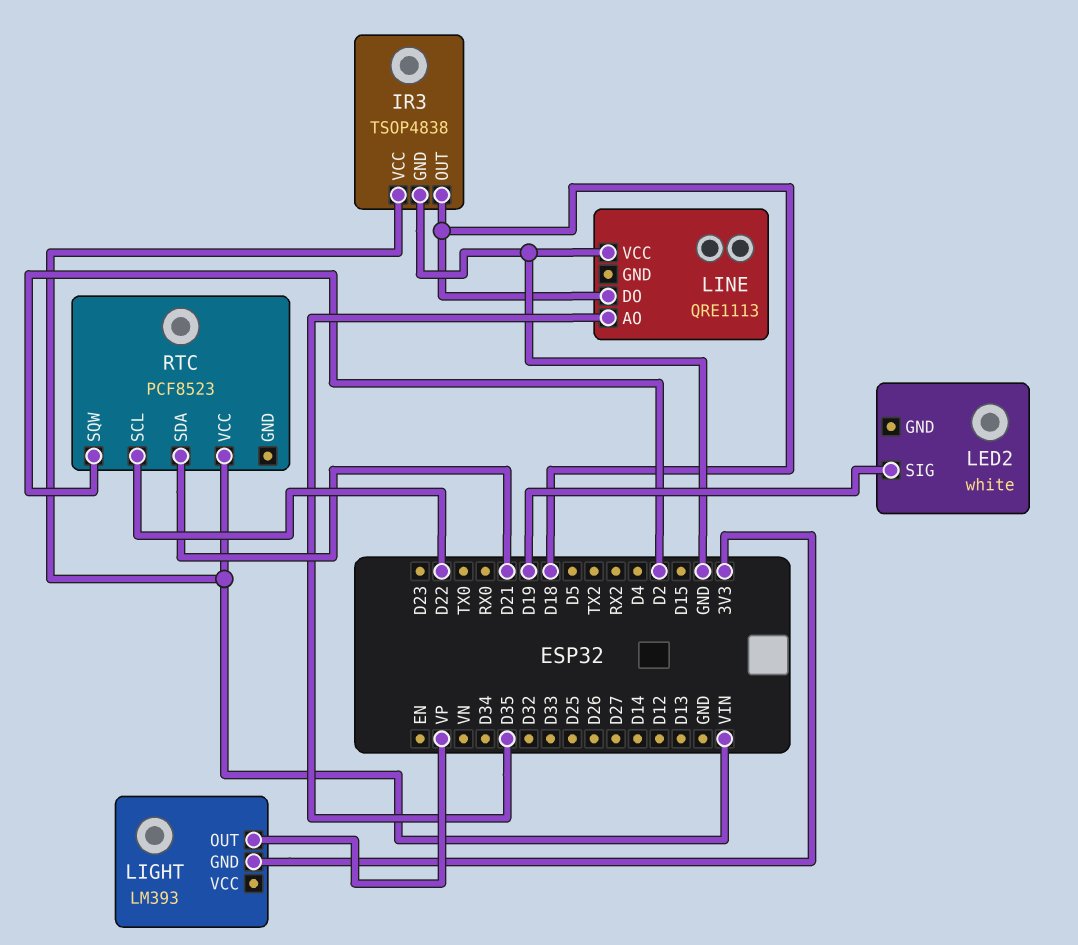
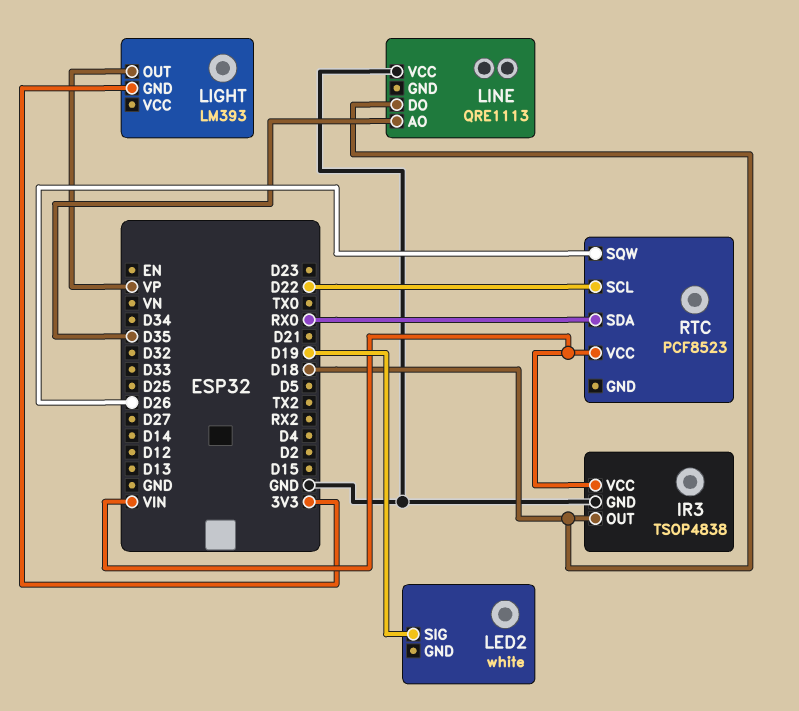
RTC pin SDA: D21 -> RX0
RTC pin SQW: D2 -> D26

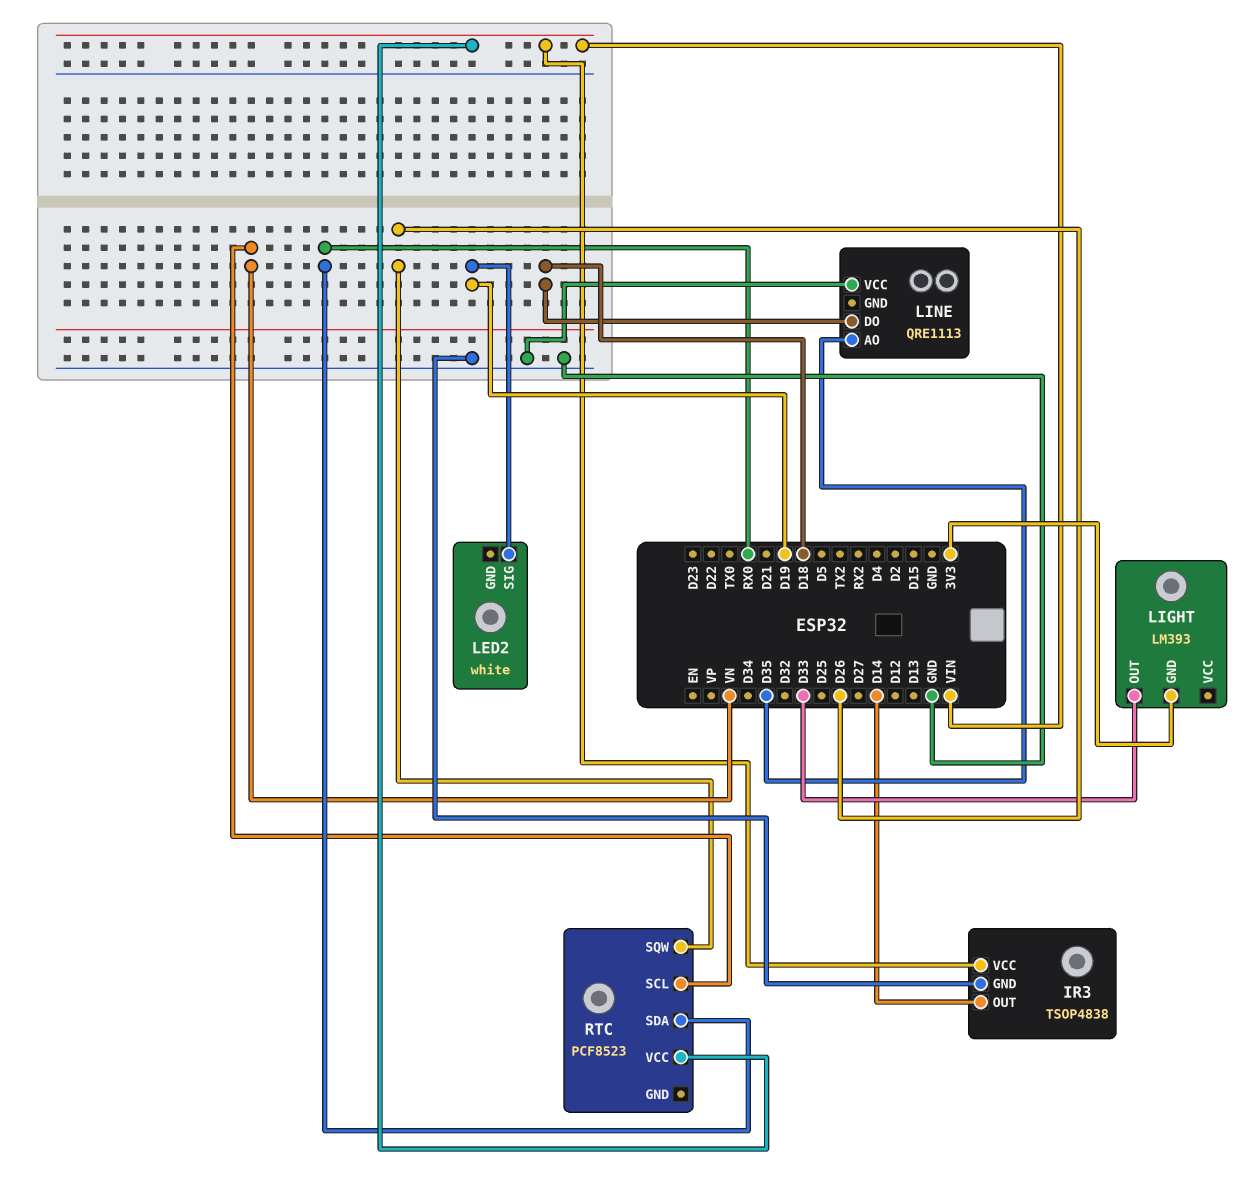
IR3 pin OUT: D18 -> D14
LIGHT pin OUT: VP -> D33
RTC pin SCL: D22 -> VN

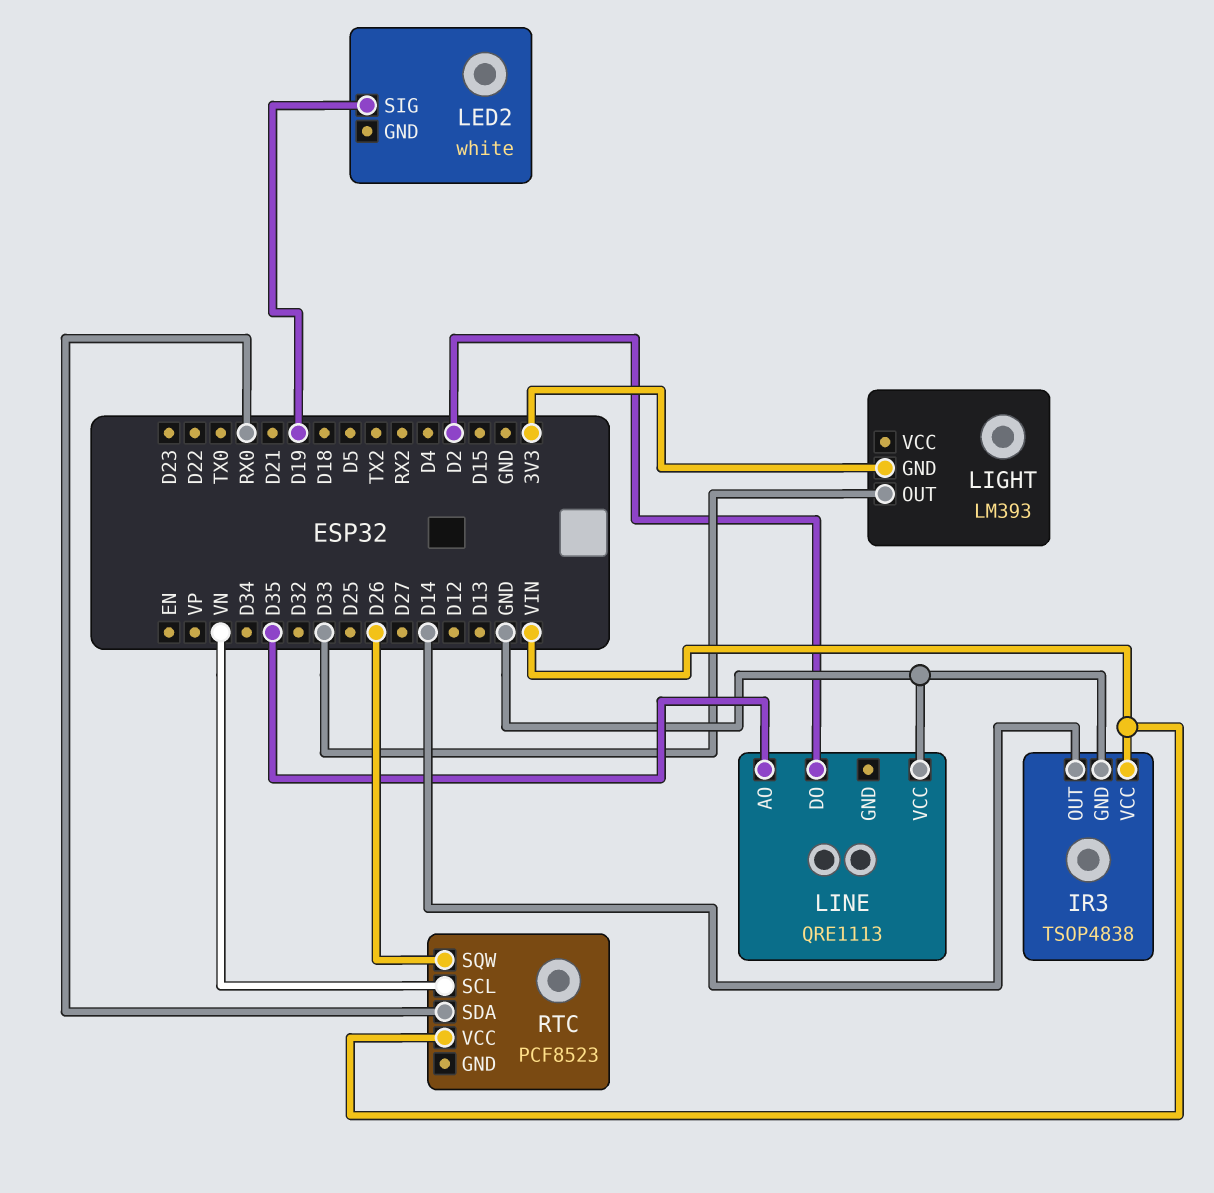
LINE pin DO: D18 -> D2

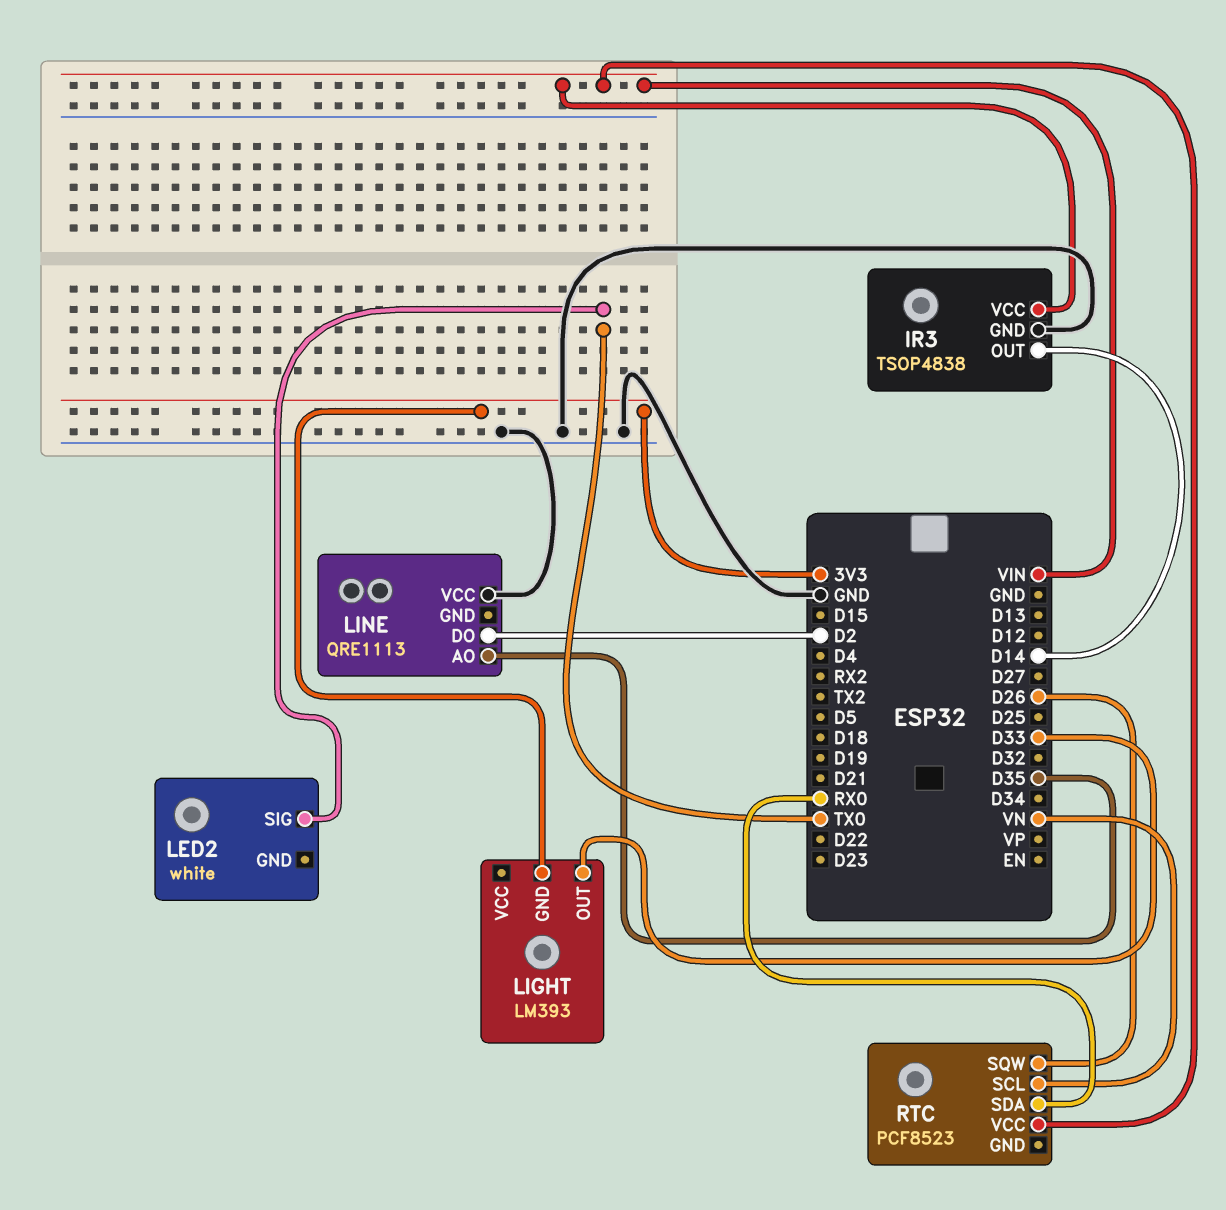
LED2 pin SIG: D19 -> TX0

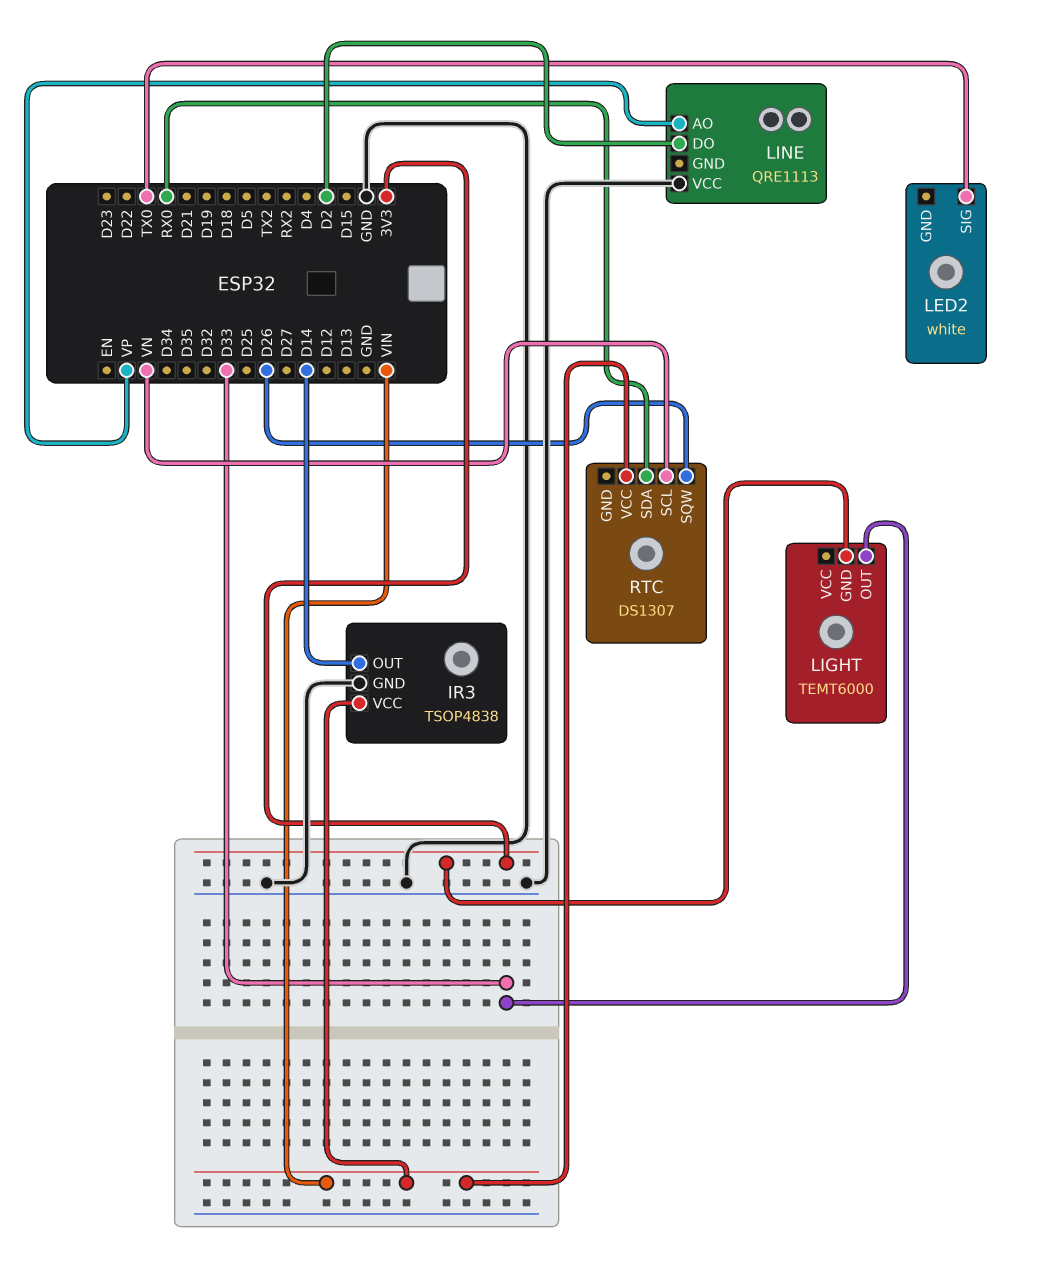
LIGHT: LM393 -> TEMT6000
LINE pin AO: D35 -> VP
RTC: PCF8523 -> DS1307

